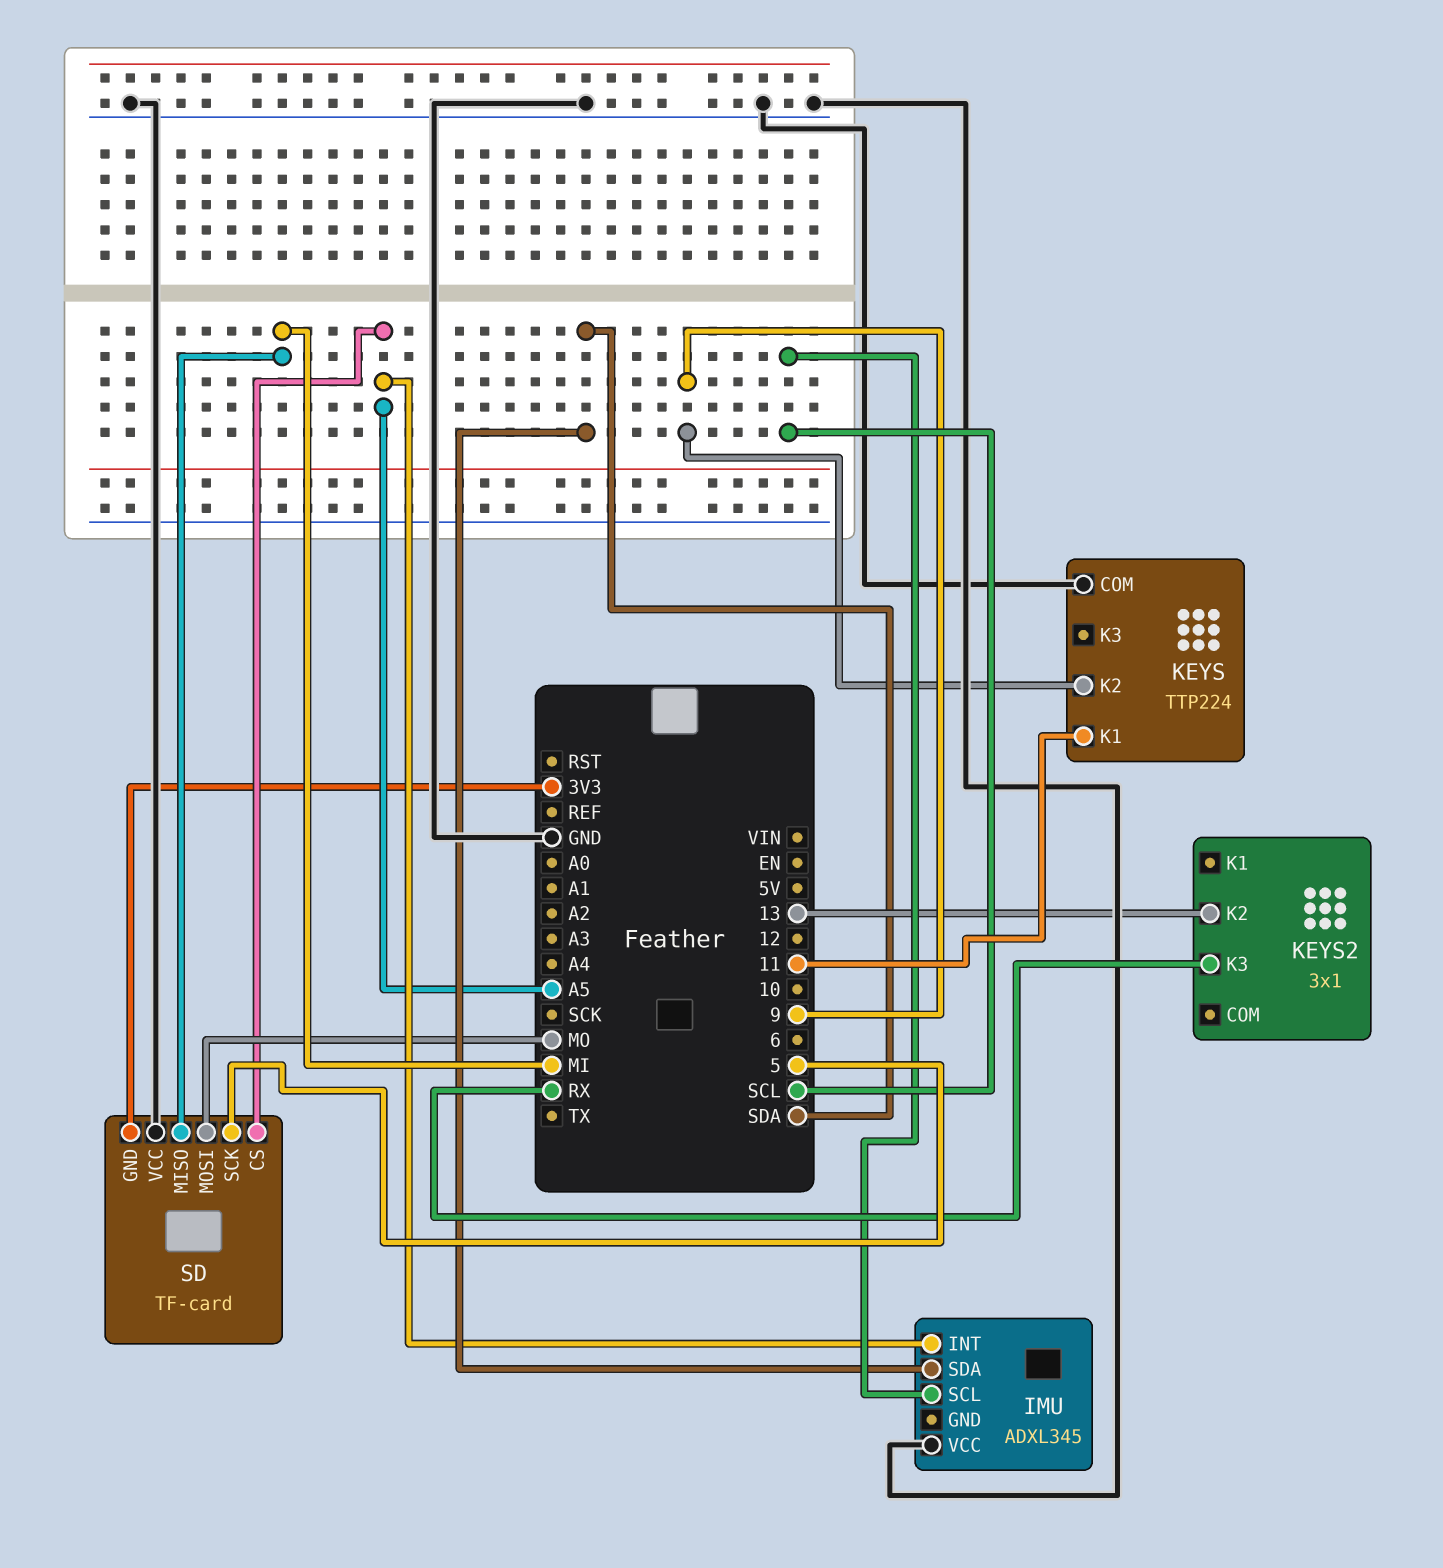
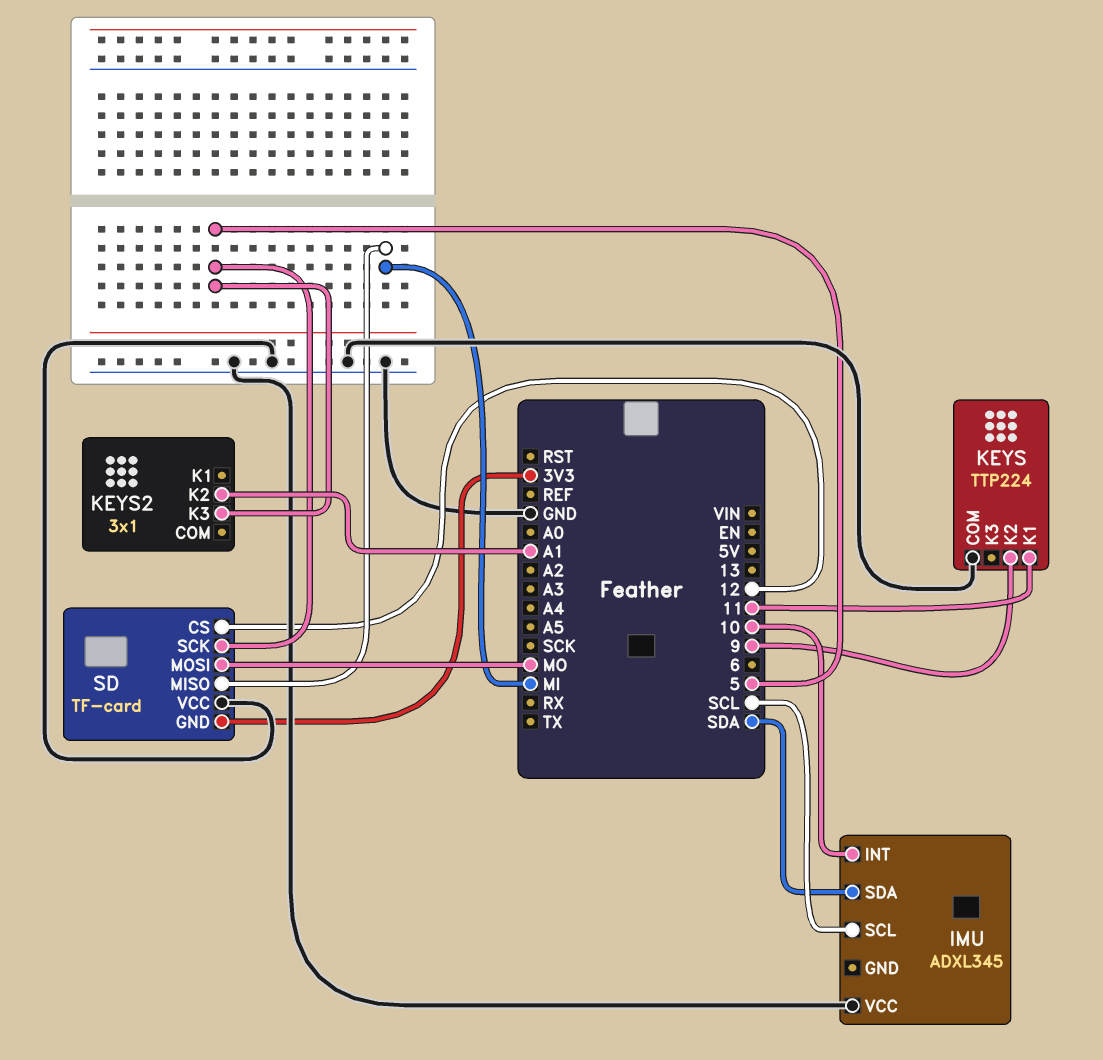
IMU pin INT: A5 -> 10
KEYS2 pin K2: 13 -> A1
KEYS2 pin K3: RX -> 5
SD pin CS: A5 -> 12

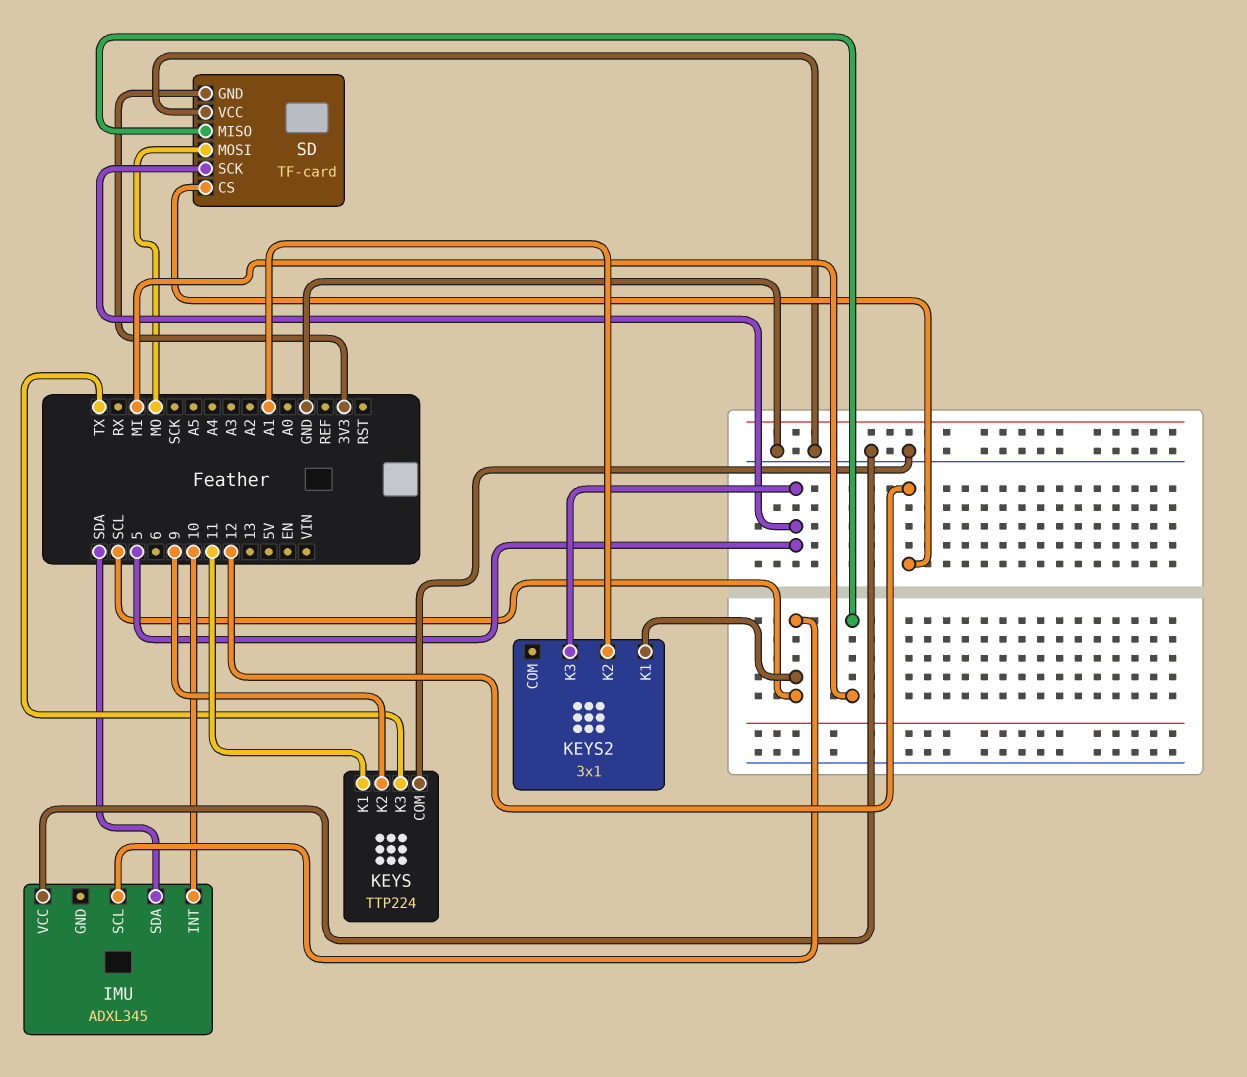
KEYS pin K3: none -> TX
KEYS2 pin K1: none -> SCL

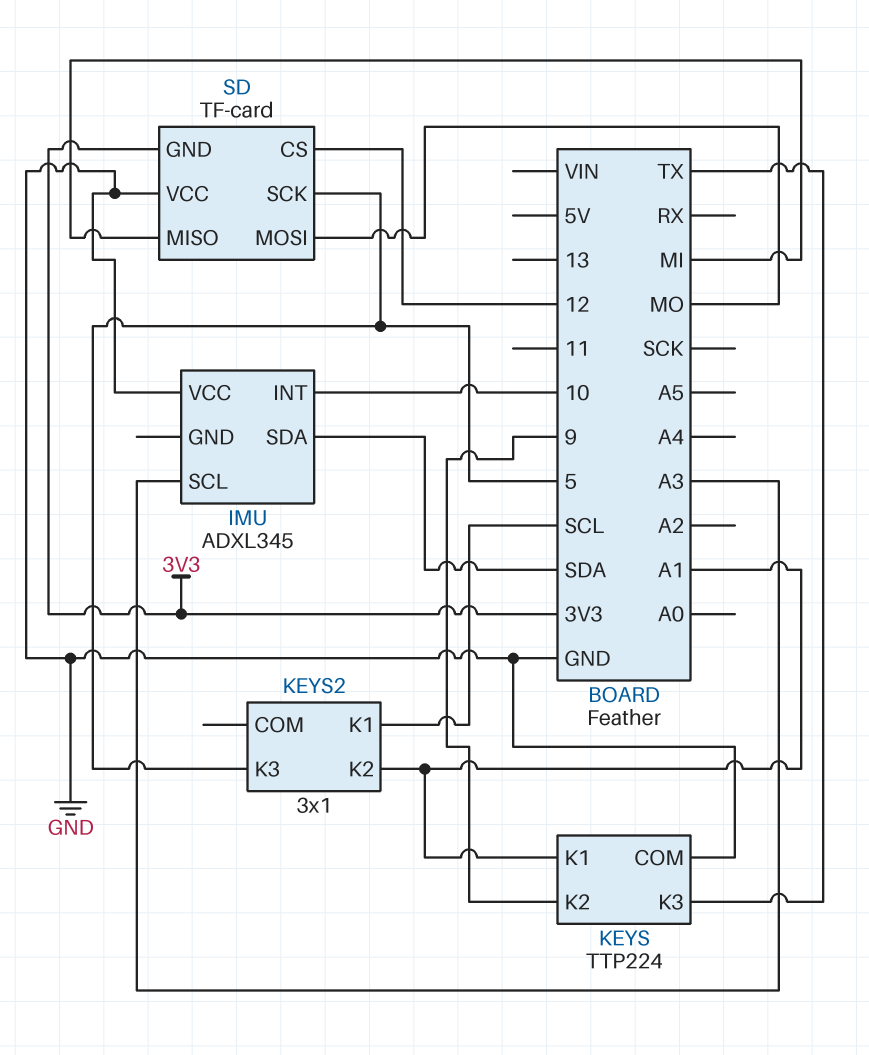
IMU pin SCL: SCL -> A3
KEYS pin K1: 11 -> A1

